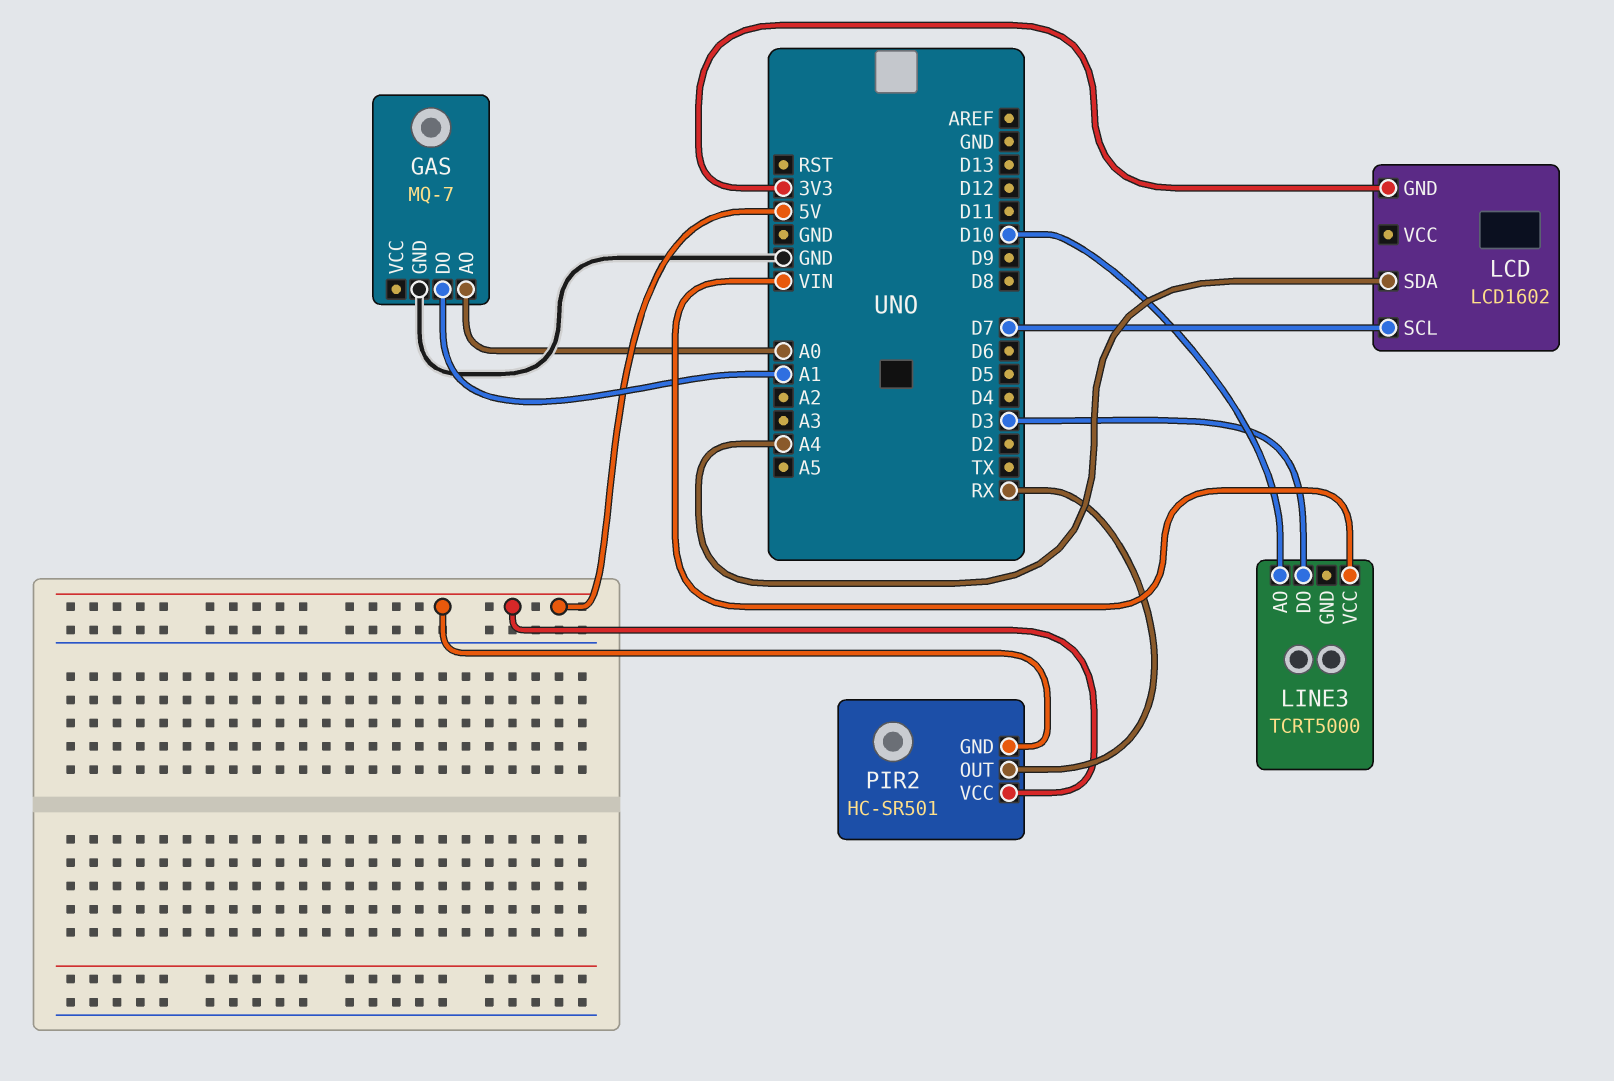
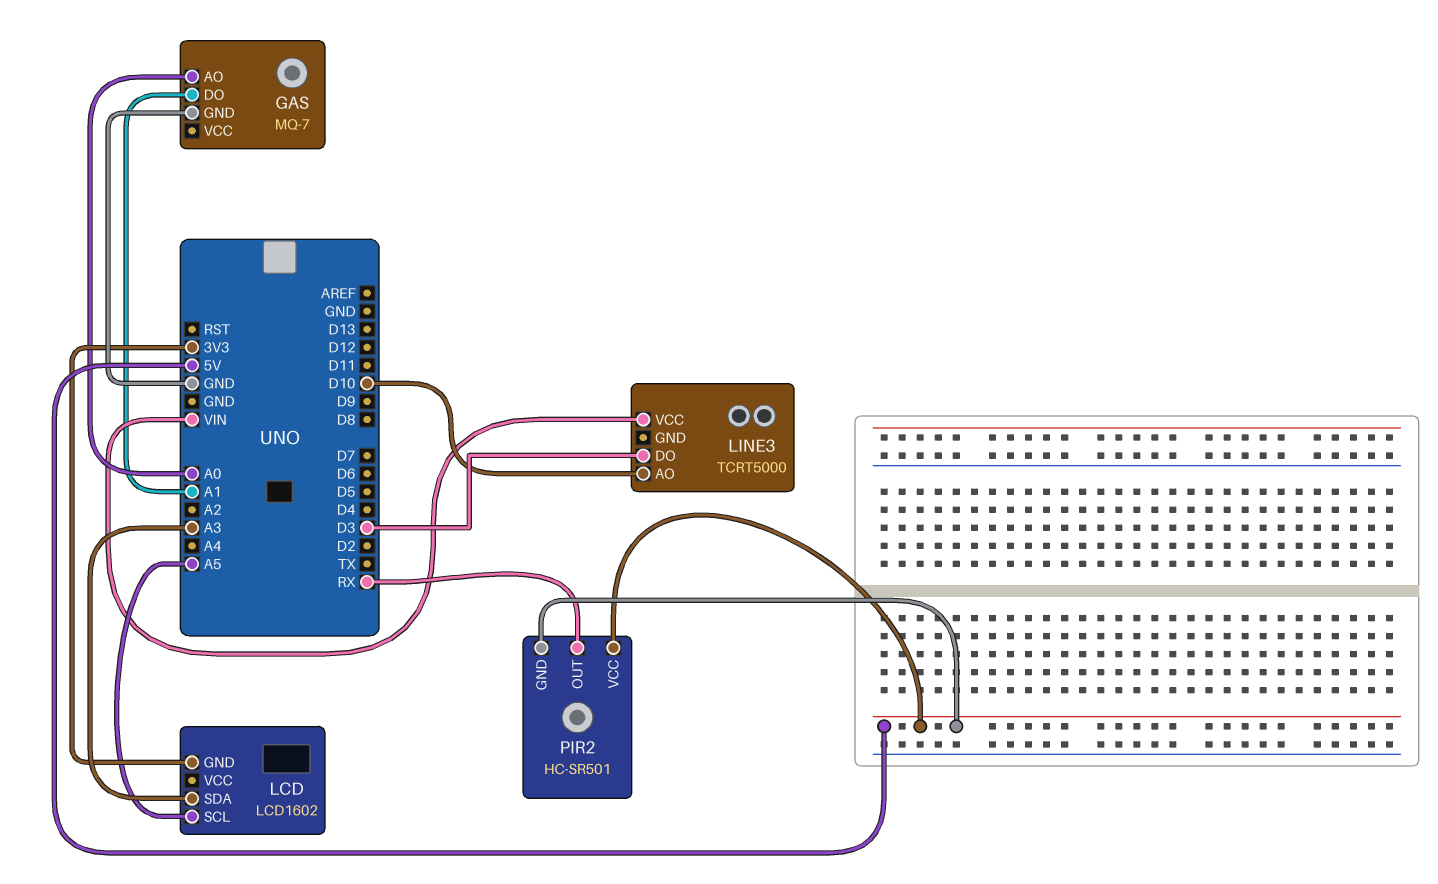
LCD pin SCL: D7 -> A5
LCD pin SDA: A4 -> A3

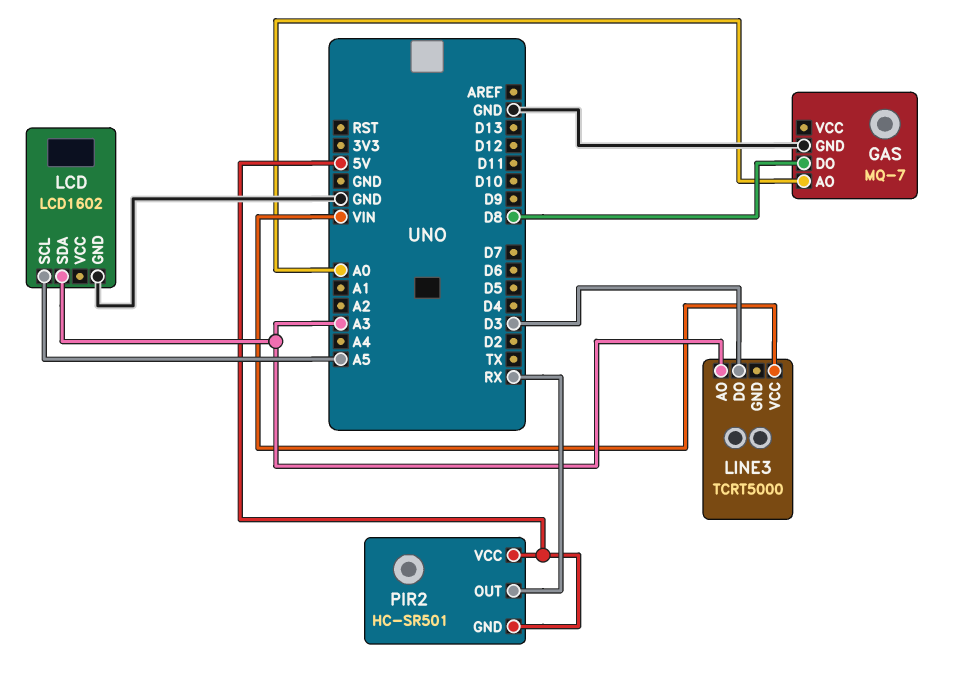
GAS pin DO: A1 -> D8
LCD pin GND: 3V3 -> GND
LINE3 pin AO: D10 -> A3

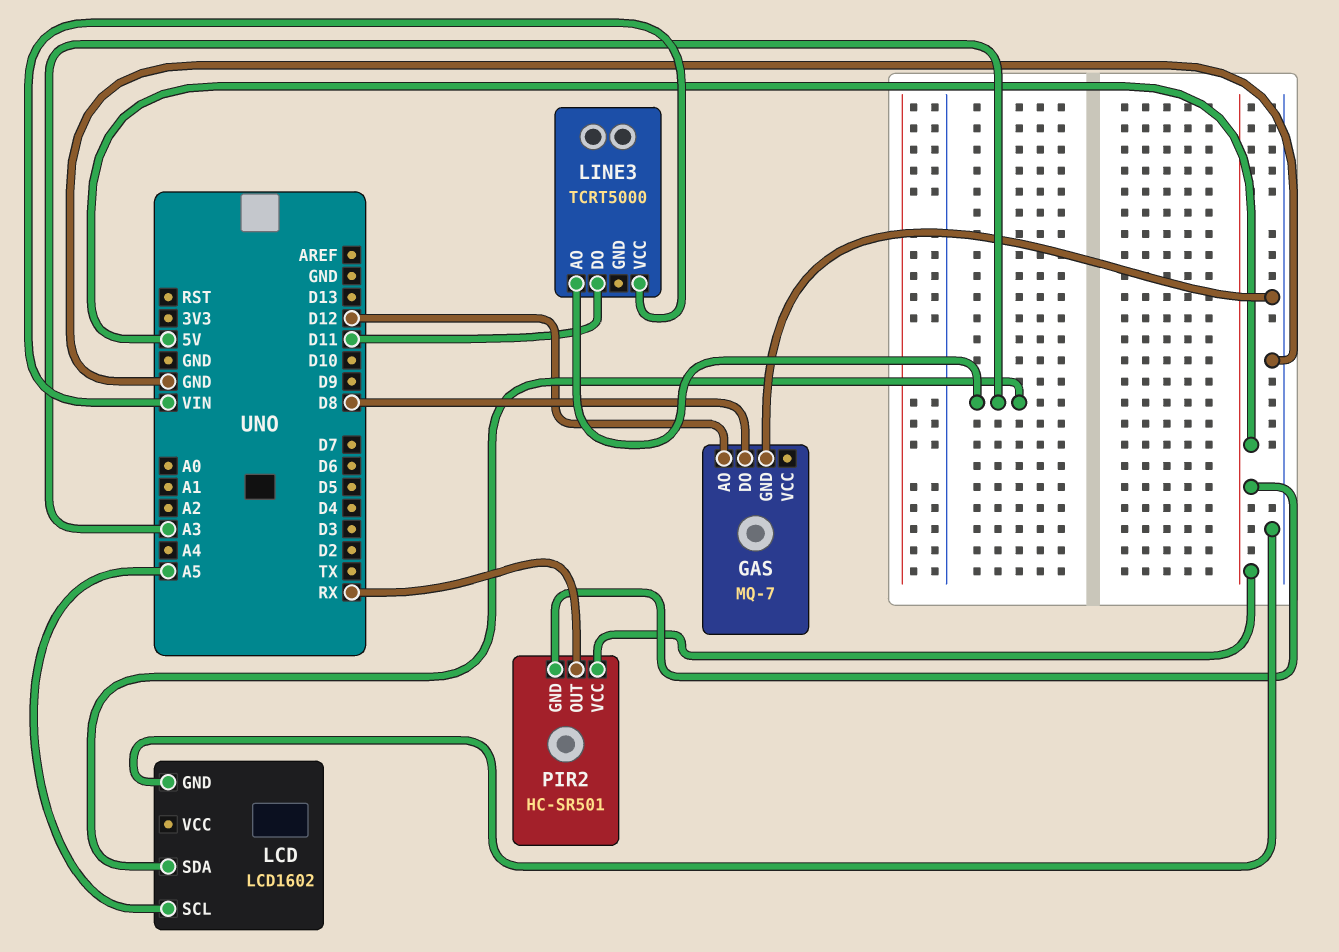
GAS pin AO: A0 -> D12
LINE3 pin DO: D3 -> D11

